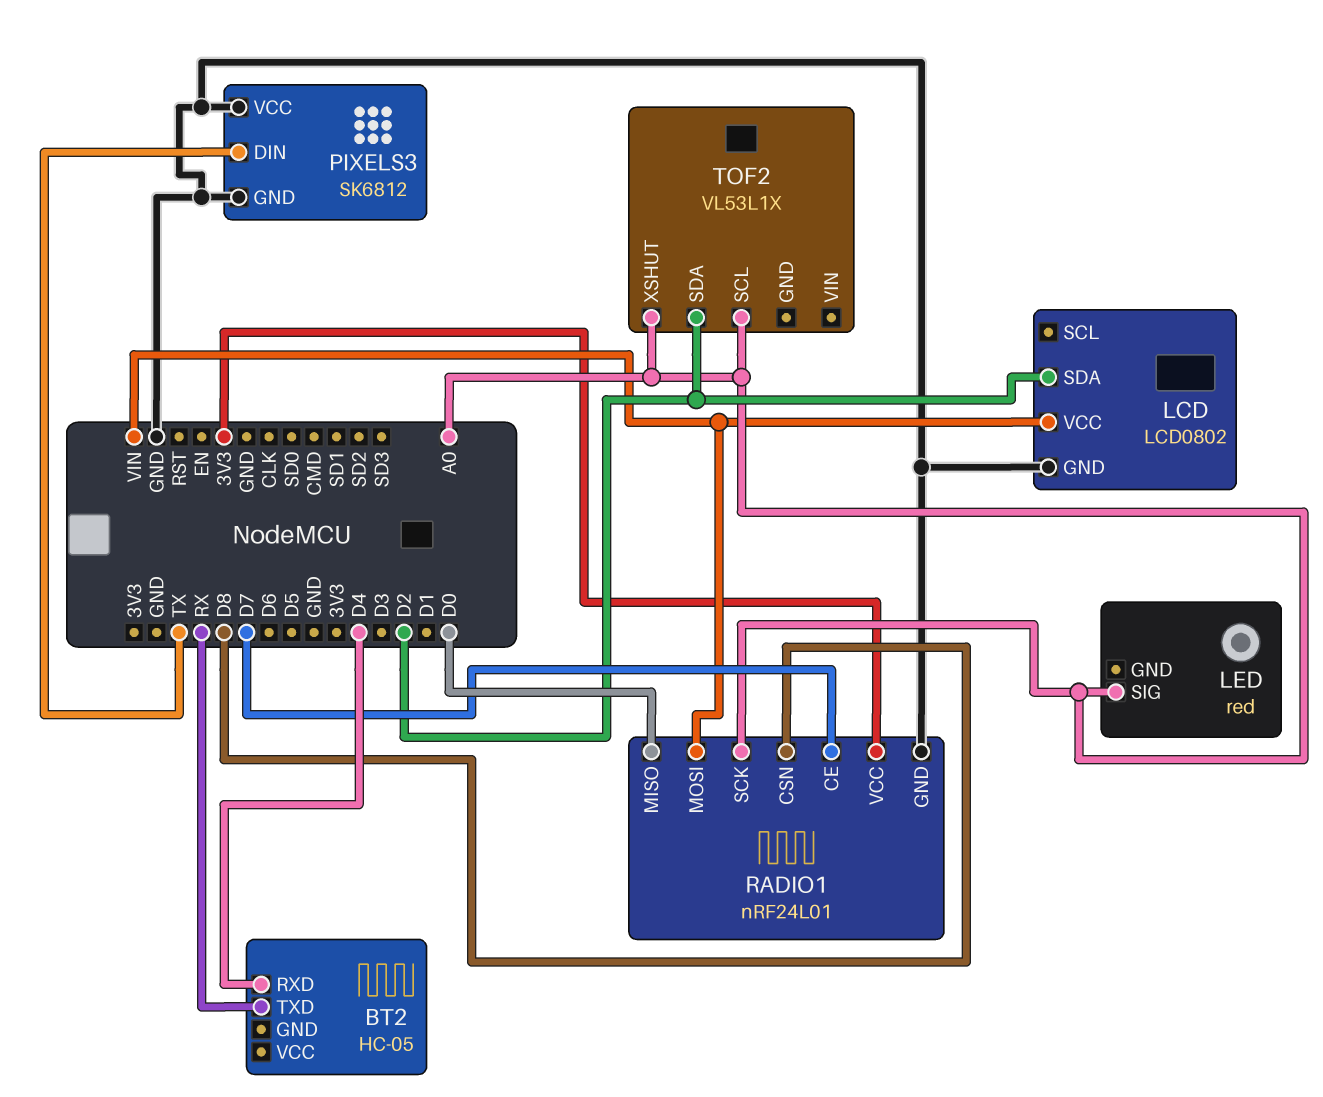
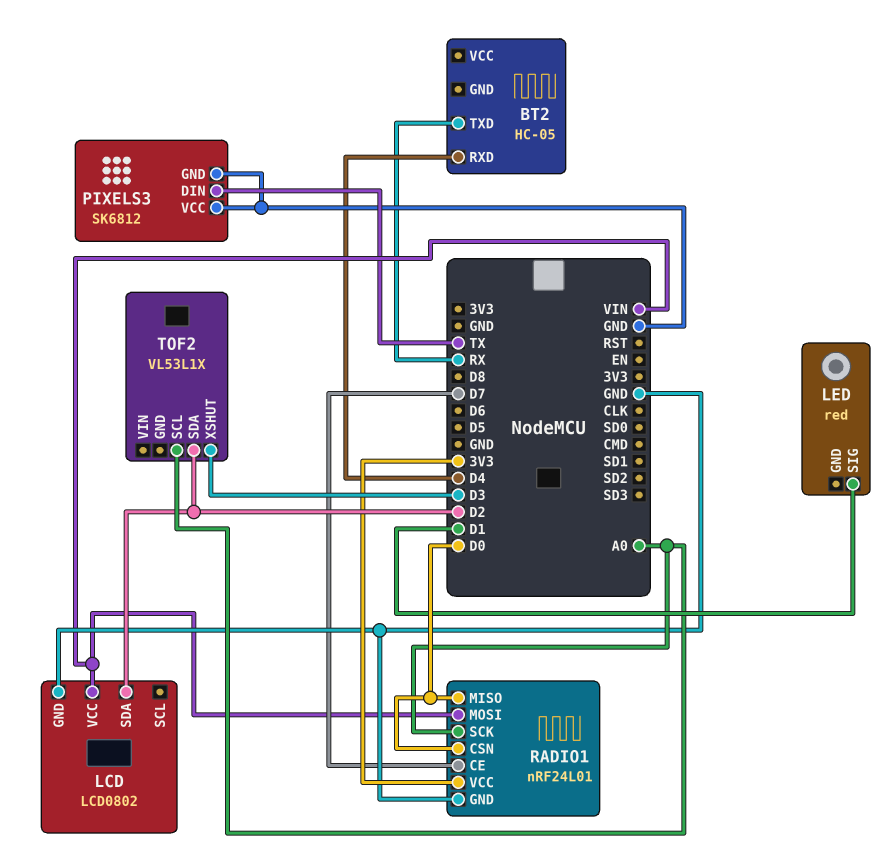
LED pin SIG: A0 -> D1
RADIO1 pin CSN: D8 -> D0
TOF2 pin XSHUT: A0 -> D3

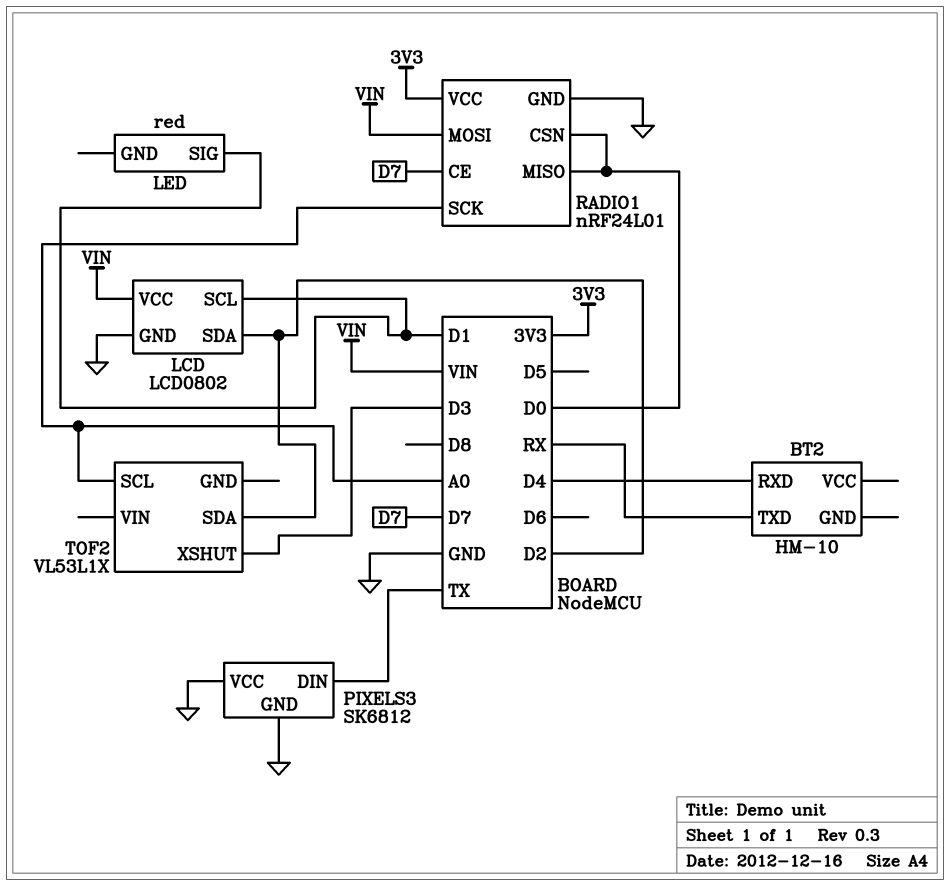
BT2: HC-05 -> HM-10
LCD pin SCL: none -> D1

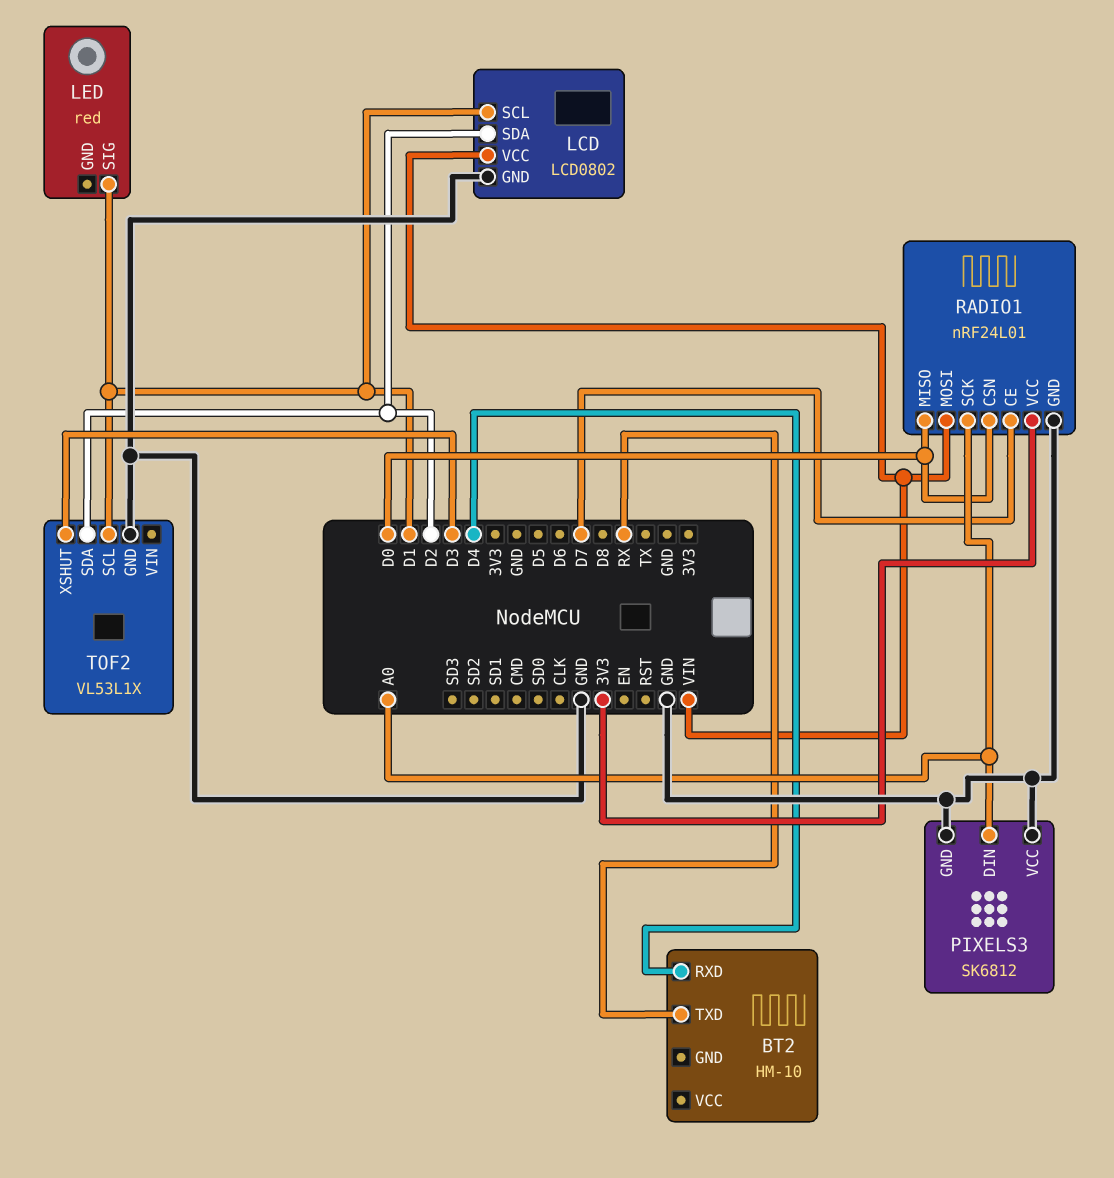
PIXELS3 pin DIN: TX -> A0
TOF2 pin GND: none -> GND
TOF2 pin SCL: A0 -> D1

